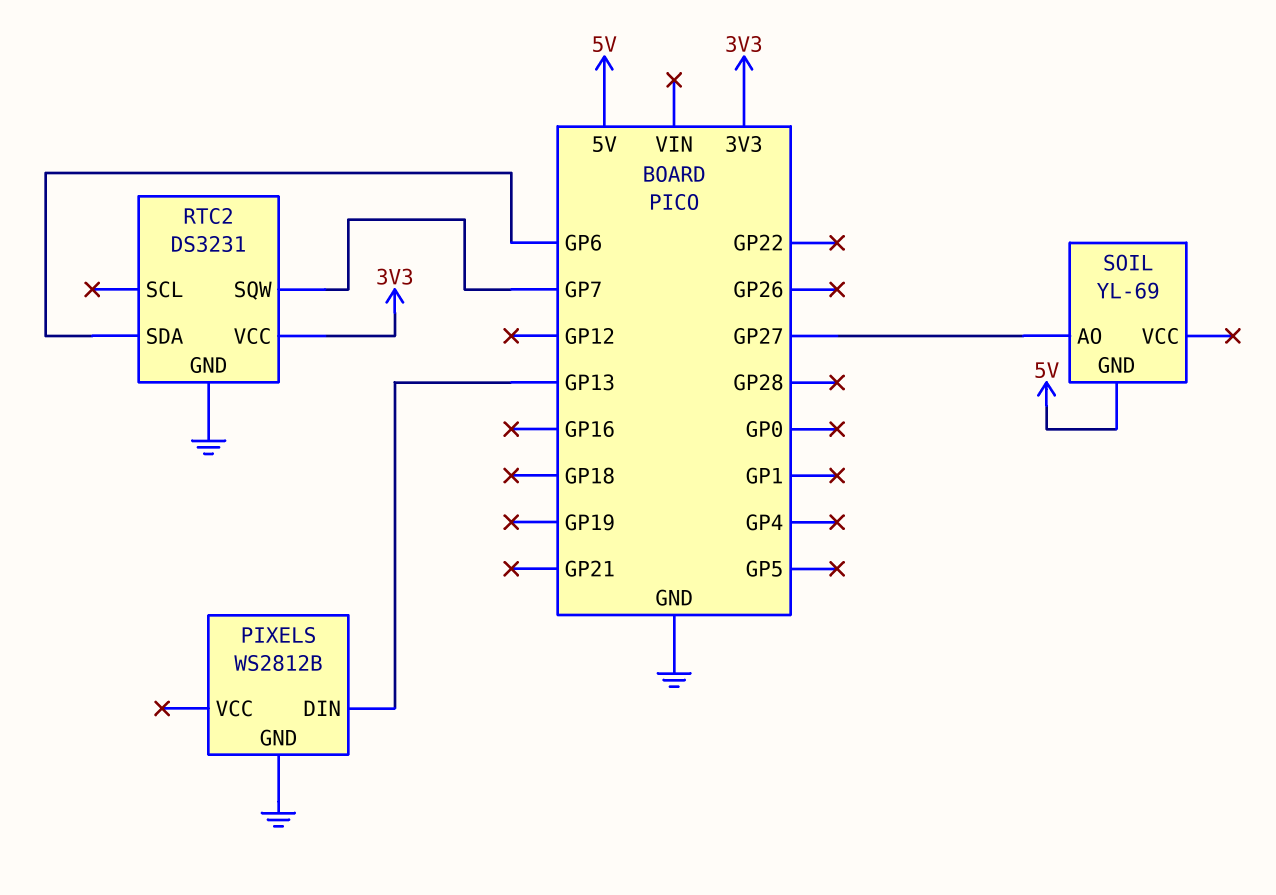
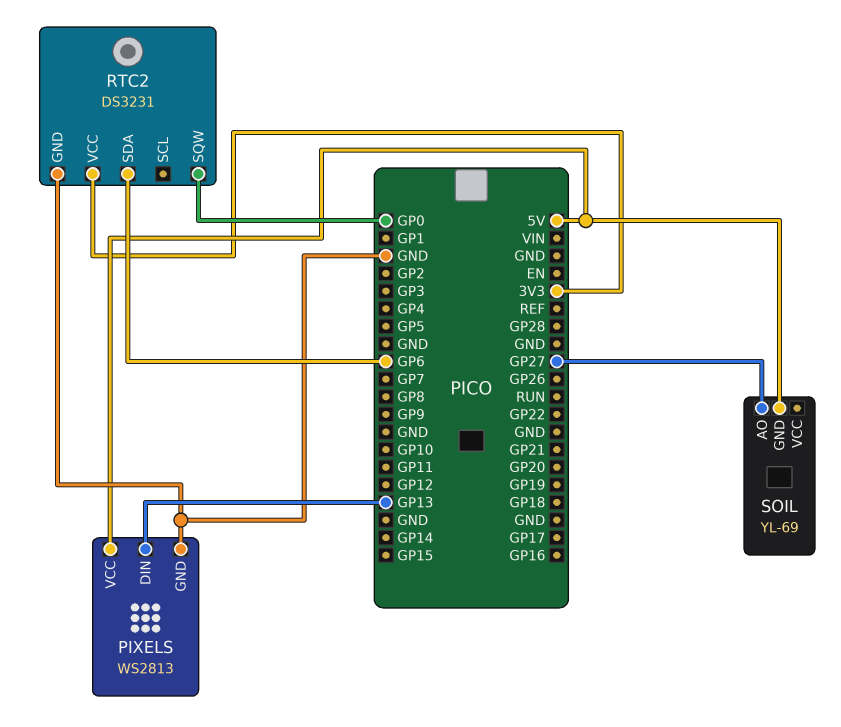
PIXELS: WS2812B -> WS2813
PIXELS pin VCC: none -> 5V
RTC2 pin SQW: GP7 -> GP0

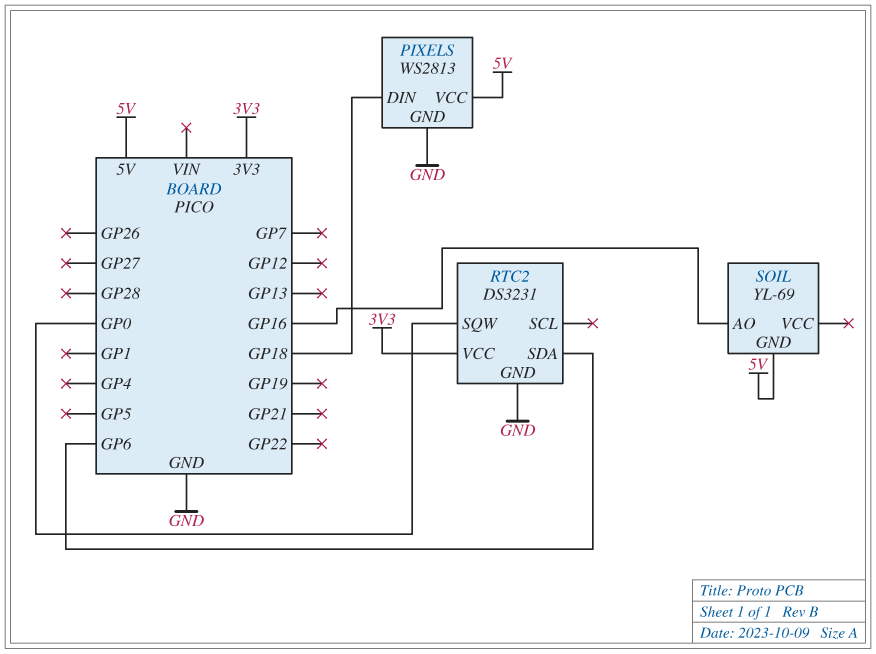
PIXELS pin DIN: GP13 -> GP18
SOIL pin AO: GP27 -> GP16

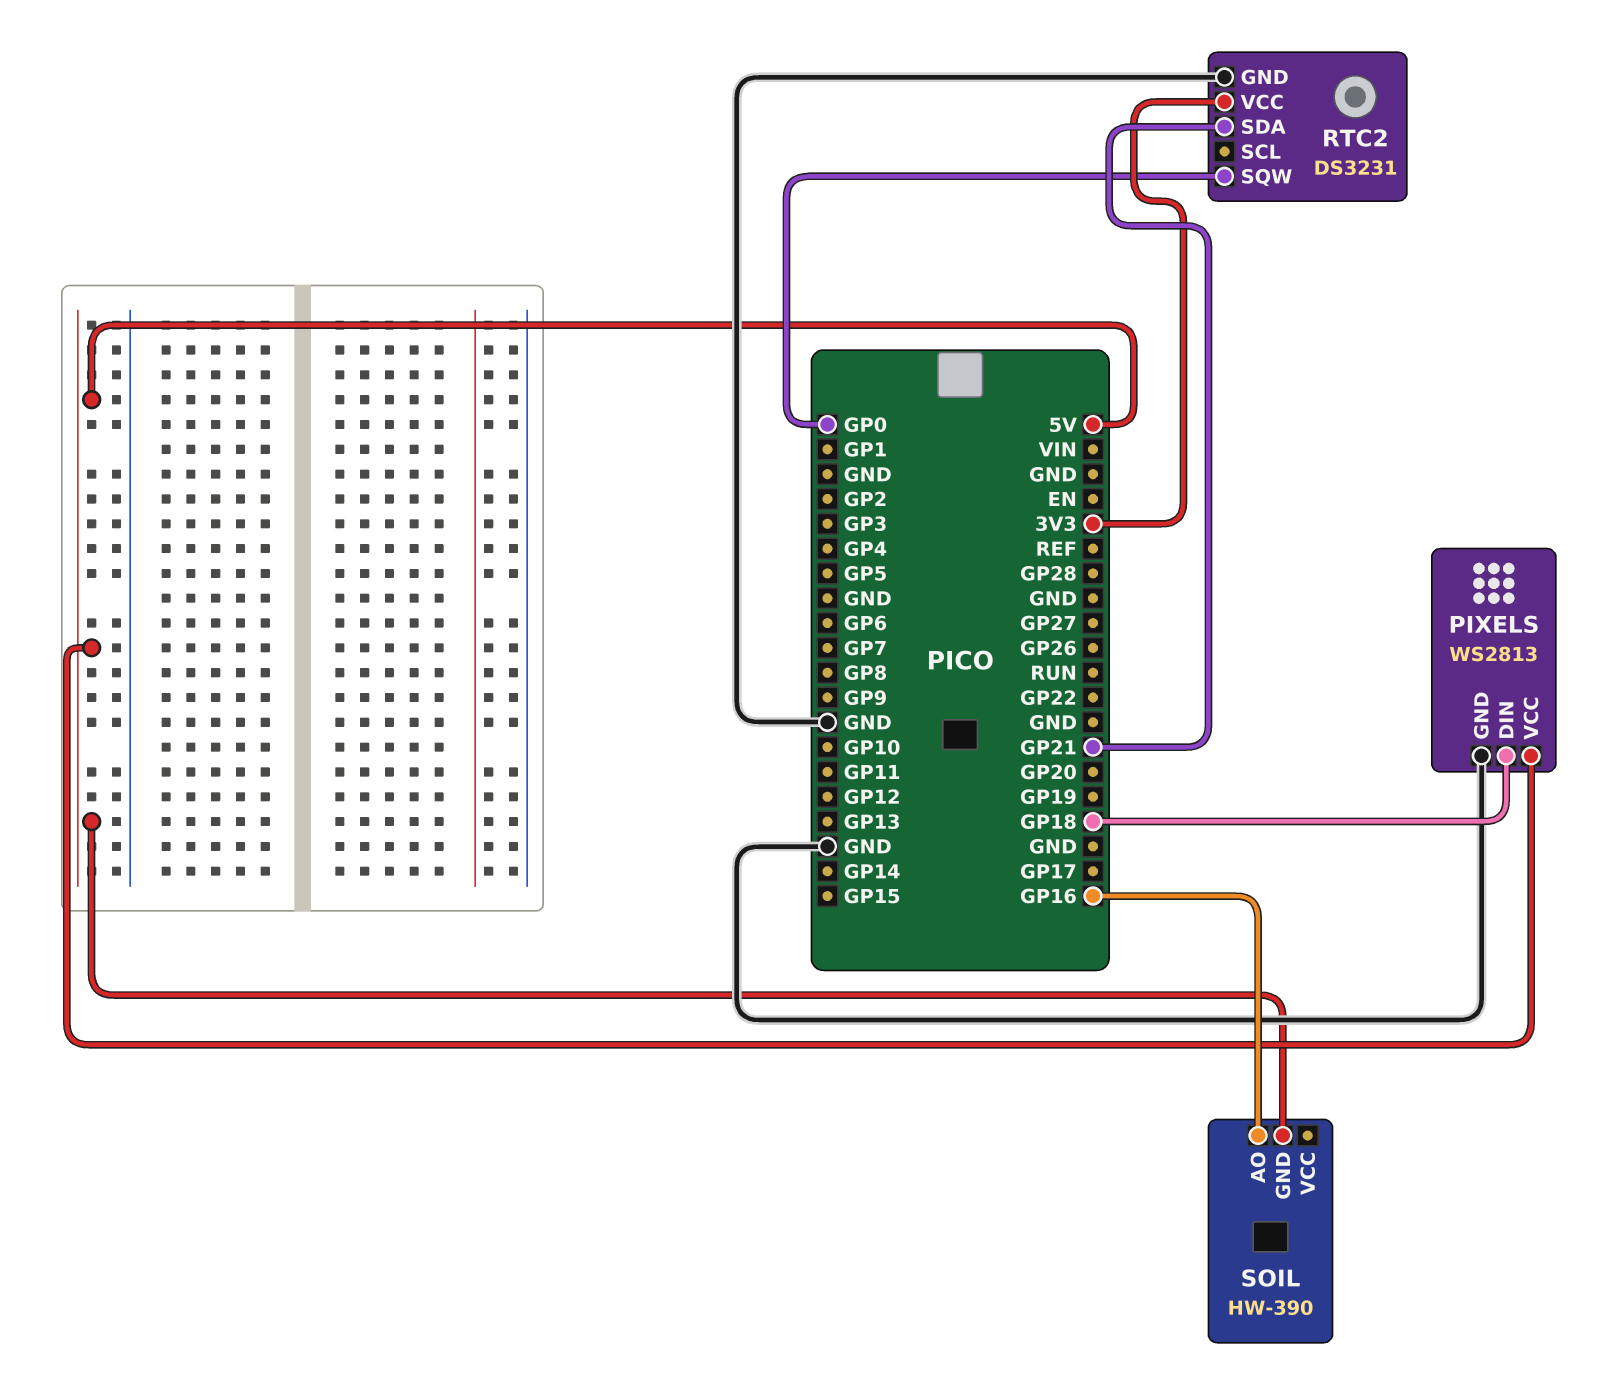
RTC2 pin SDA: GP6 -> GP21
SOIL: YL-69 -> HW-390

